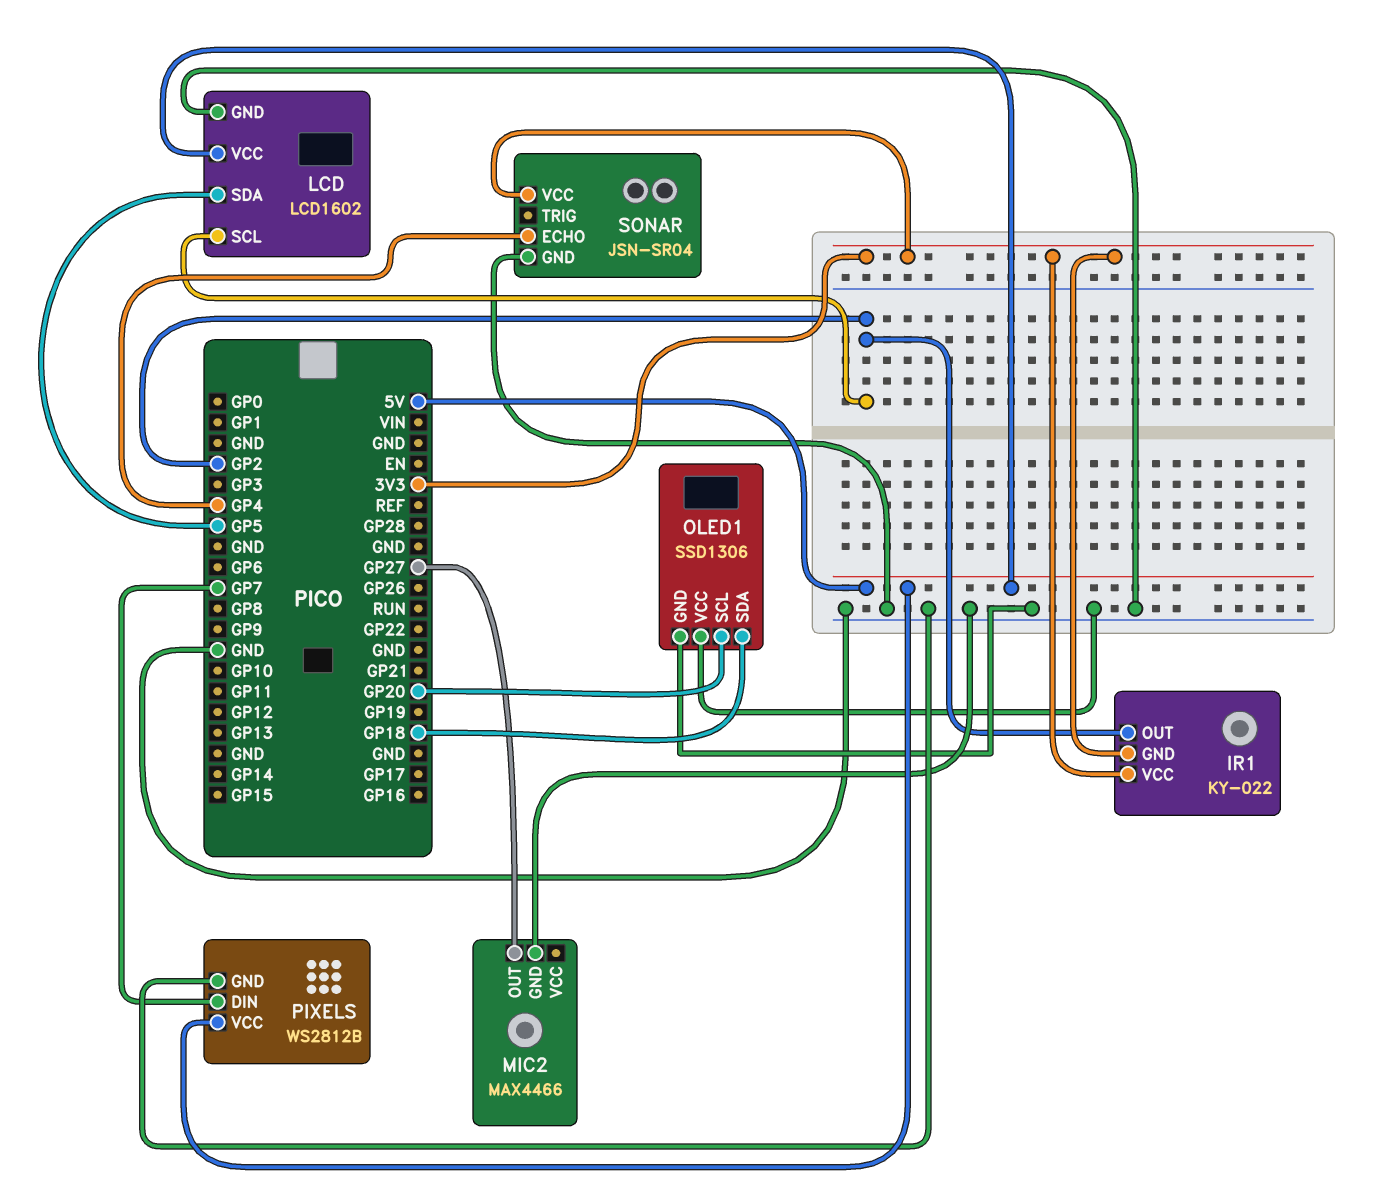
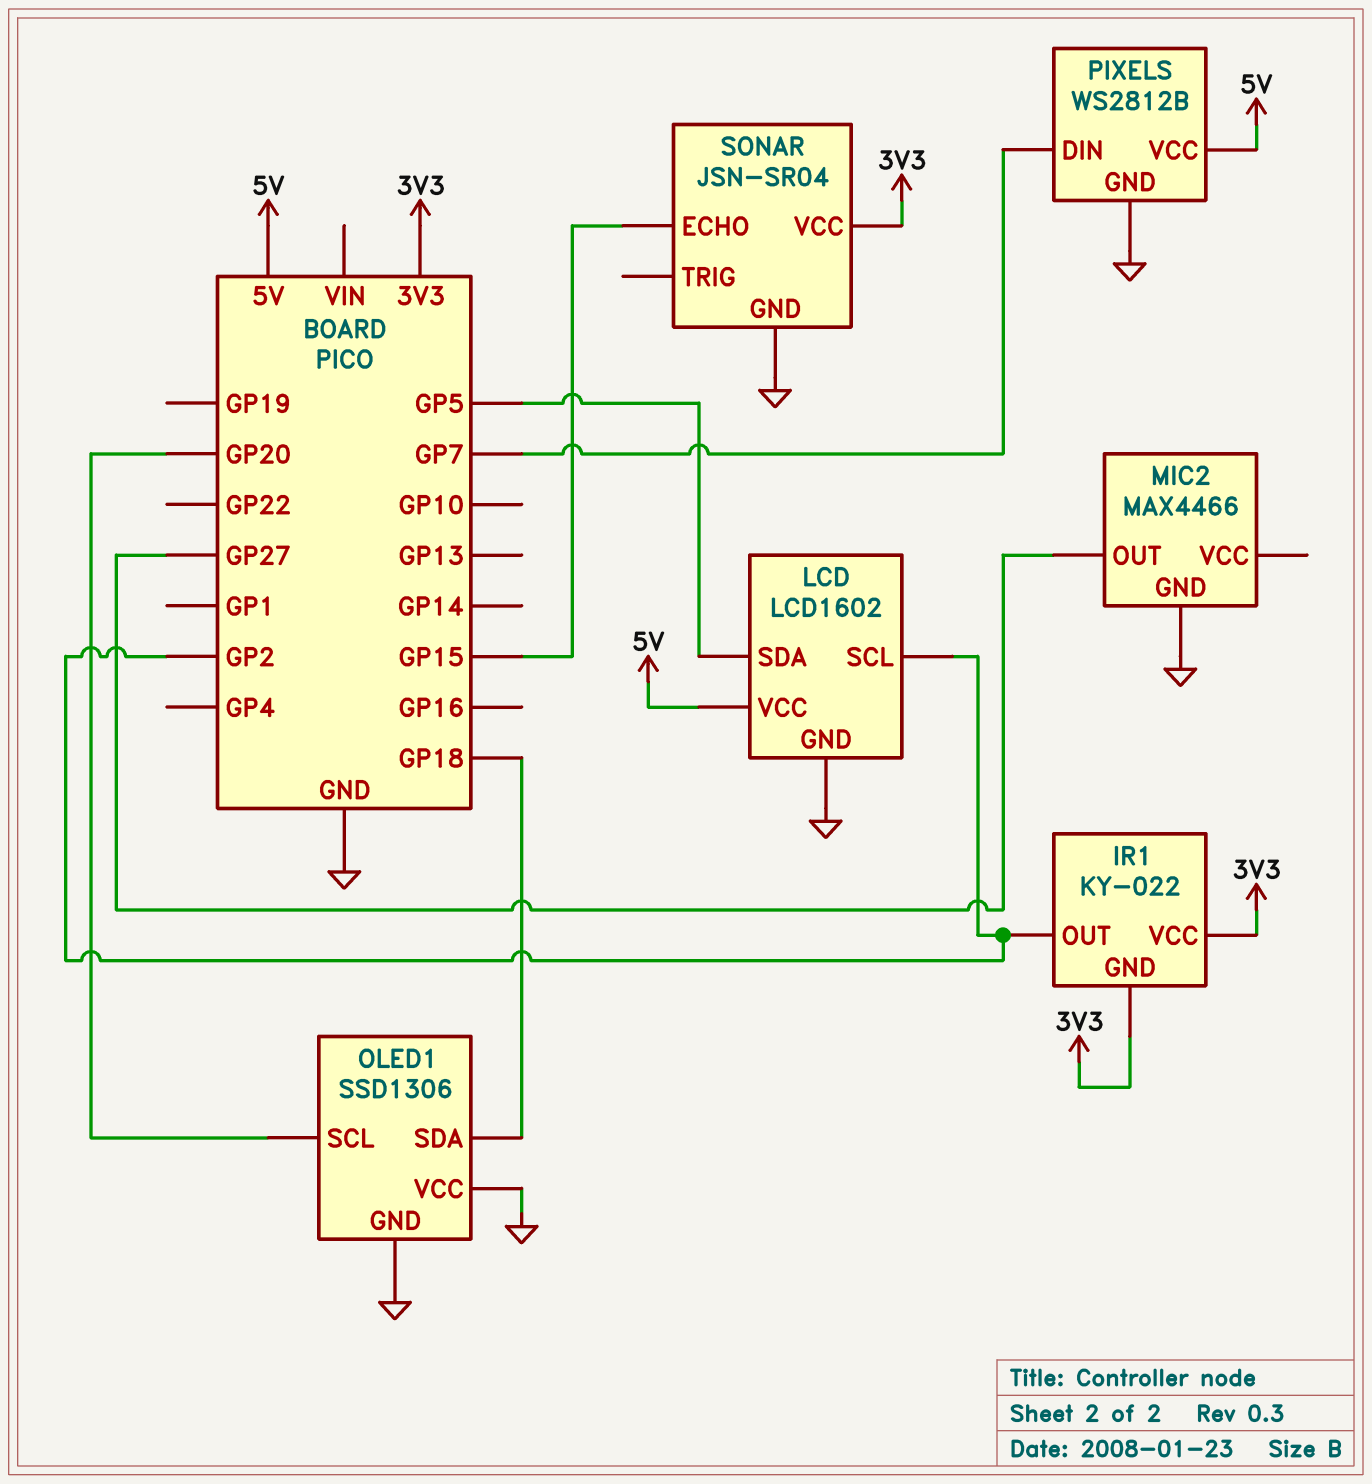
SONAR pin ECHO: GP4 -> GP15

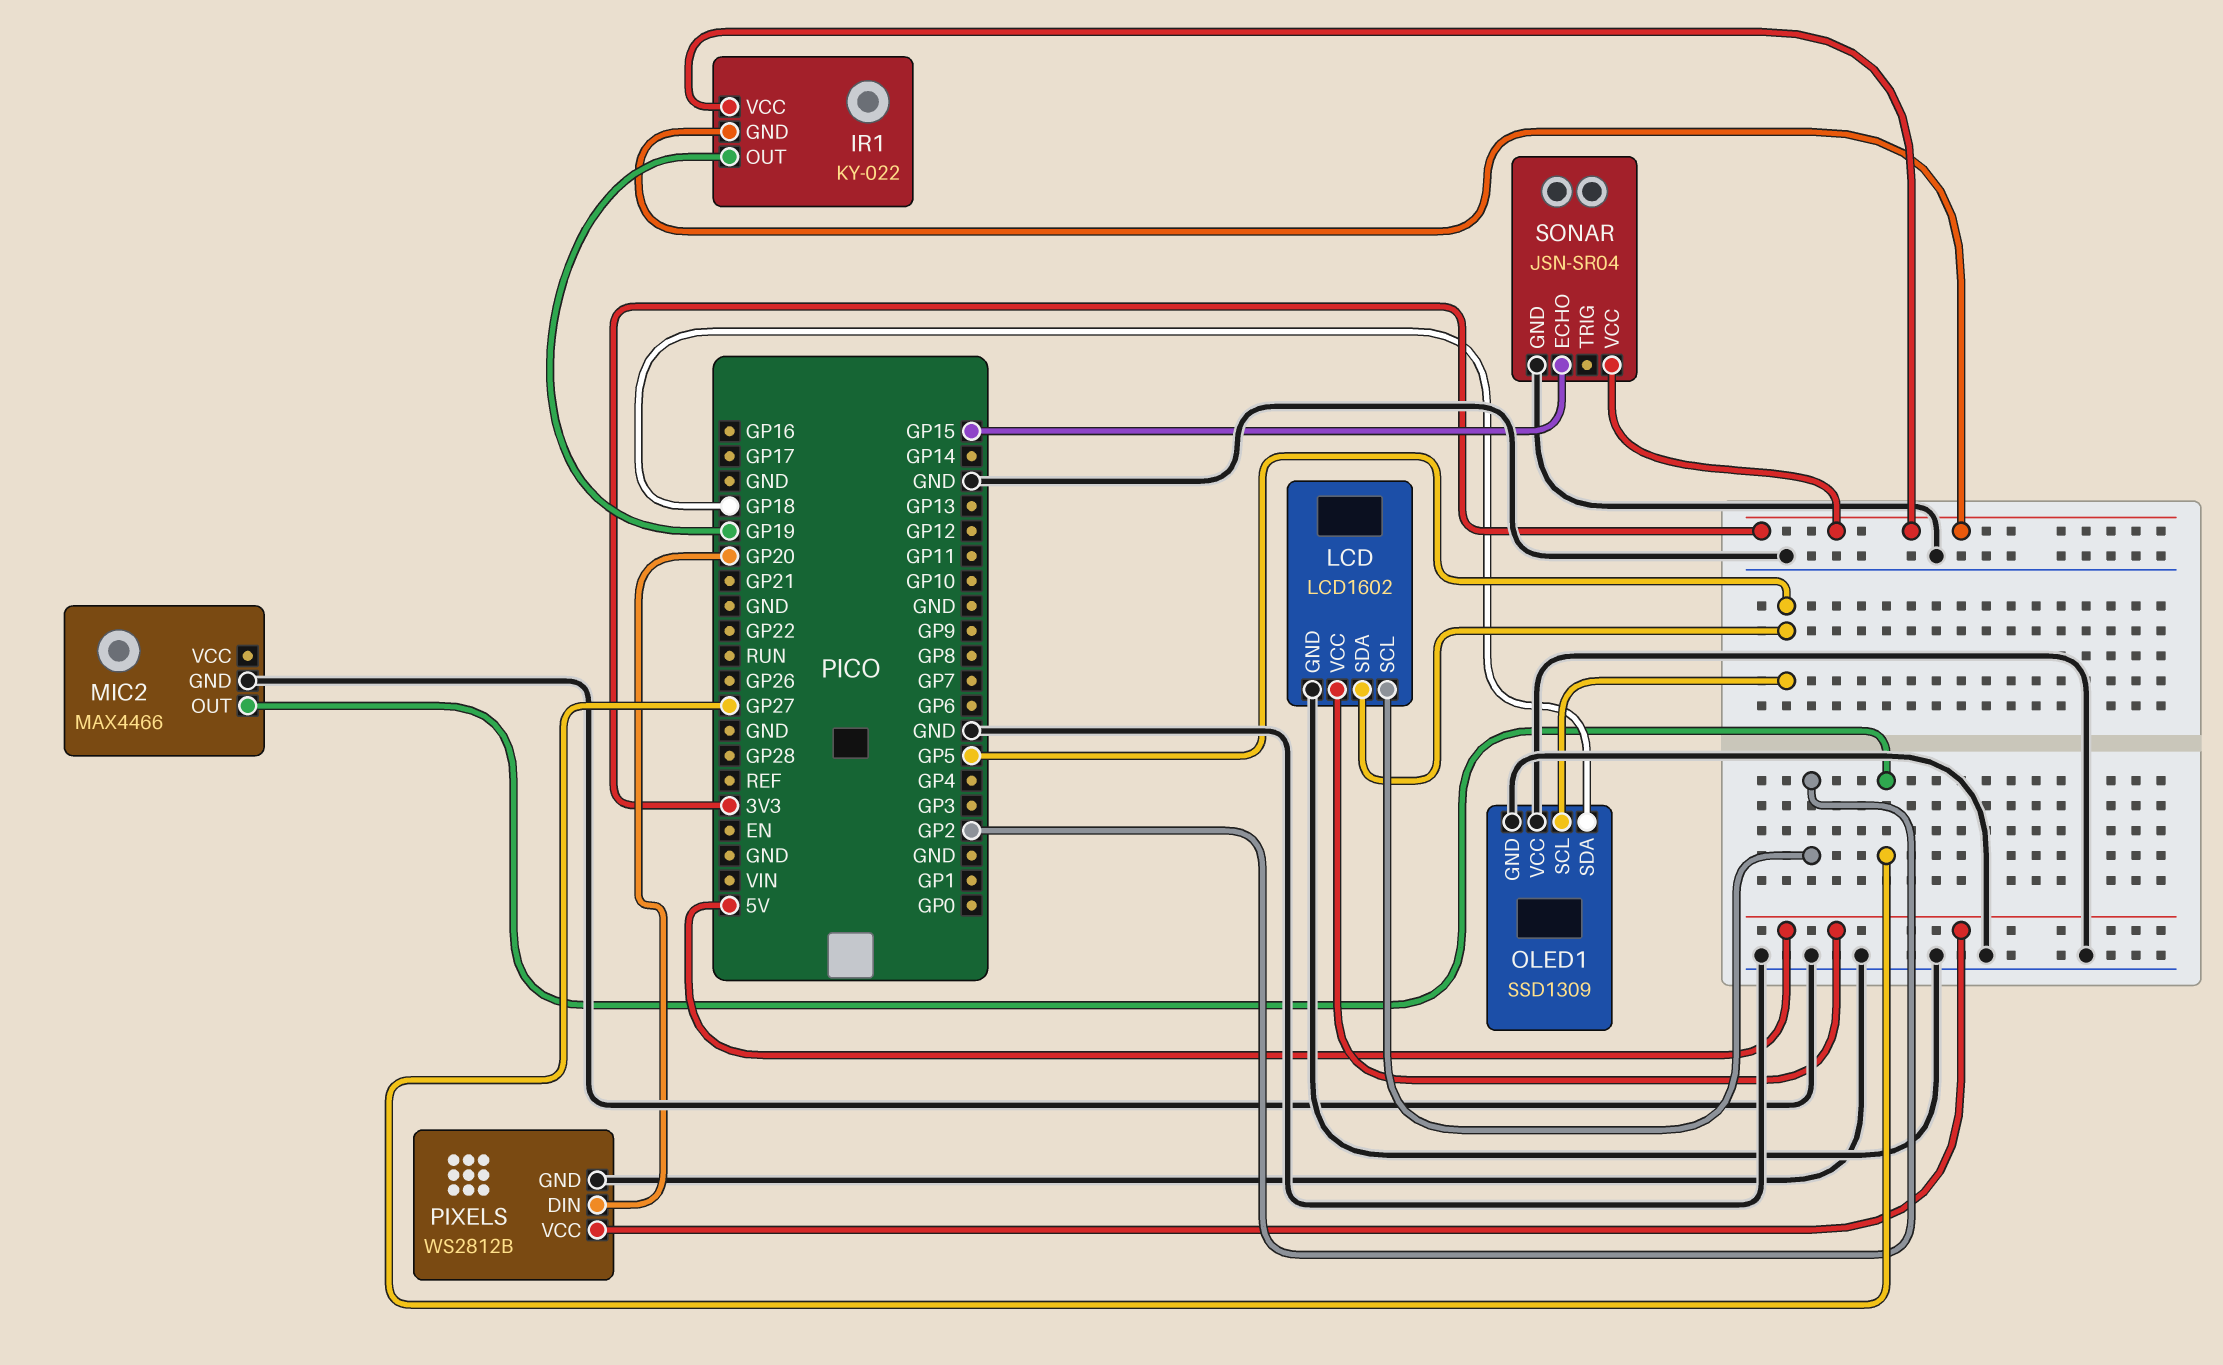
IR1 pin OUT: GP2 -> GP19
OLED1: SSD1306 -> SSD1309
OLED1 pin SCL: GP20 -> GP5
PIXELS pin DIN: GP7 -> GP20

